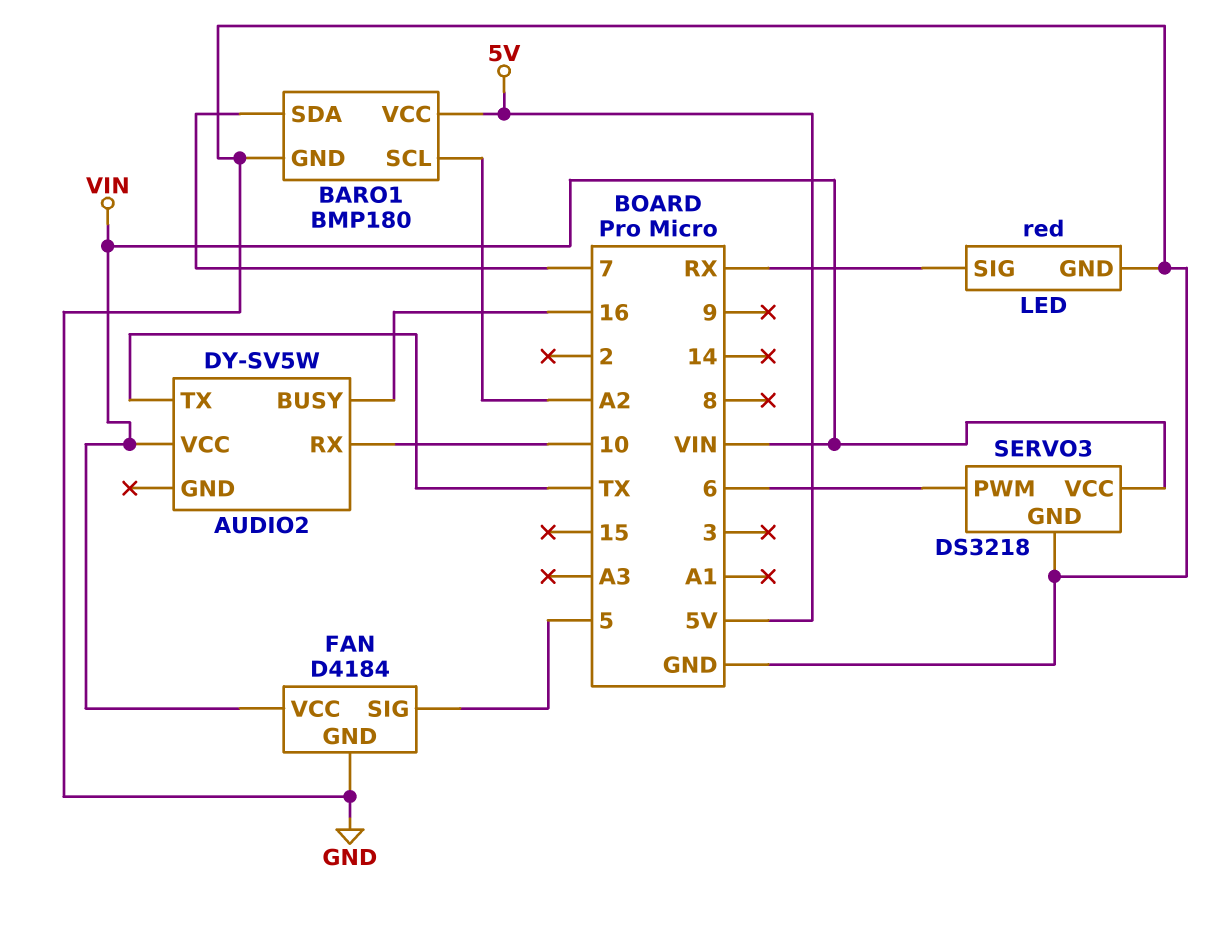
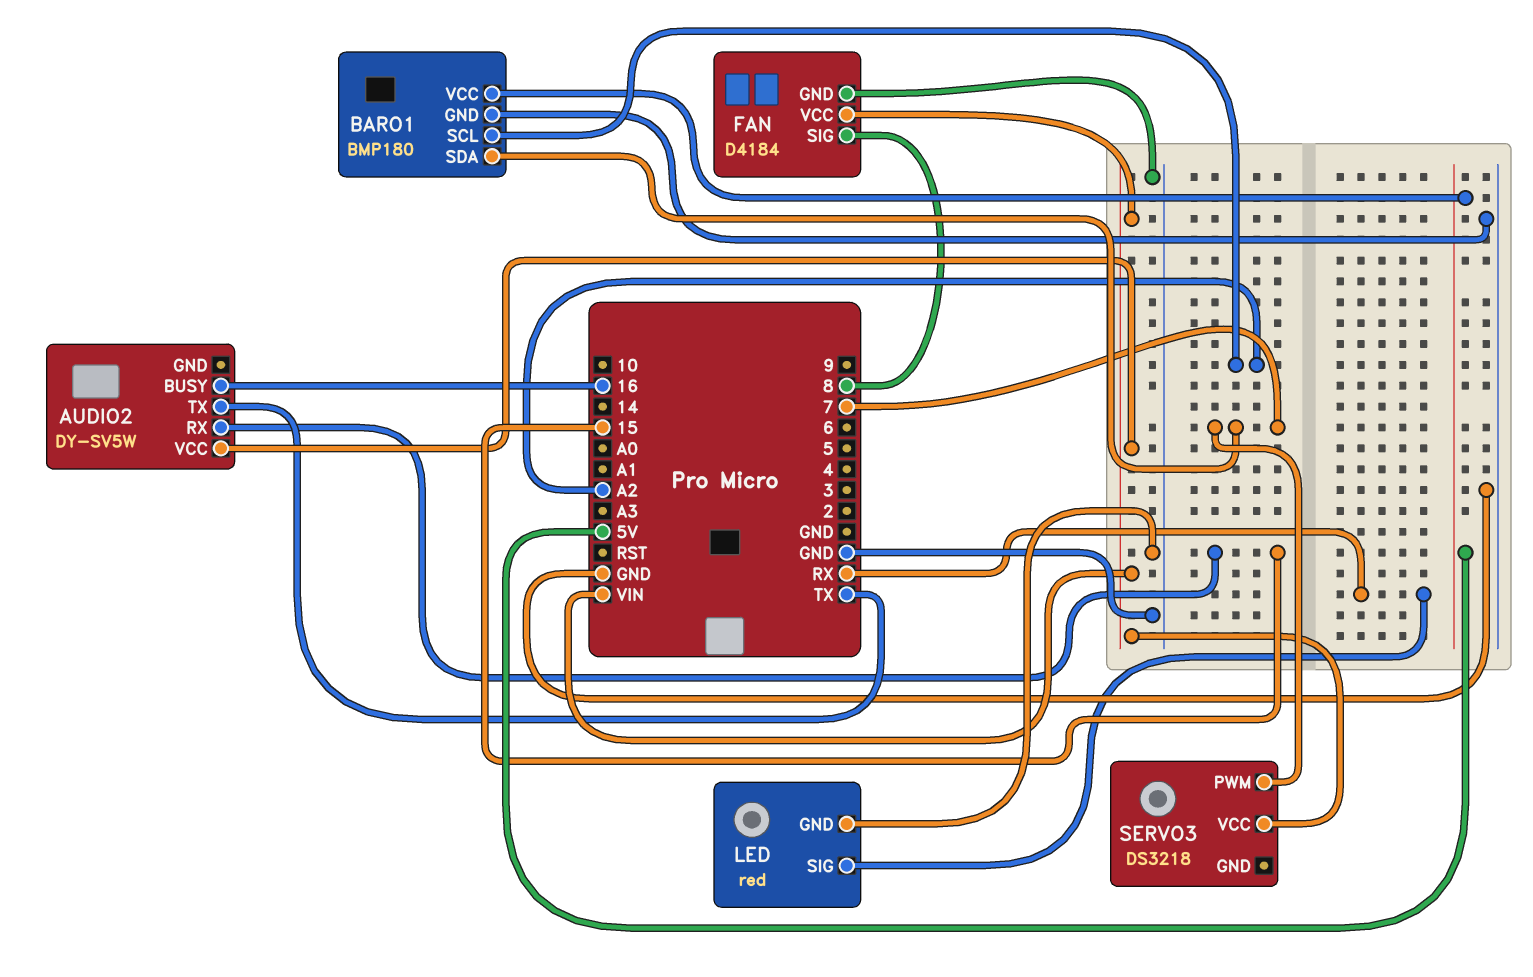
AUDIO2 pin RX: 10 -> 15
FAN pin SIG: 5 -> 8
SERVO3 pin GND: GND -> none
SERVO3 pin PWM: 6 -> 7

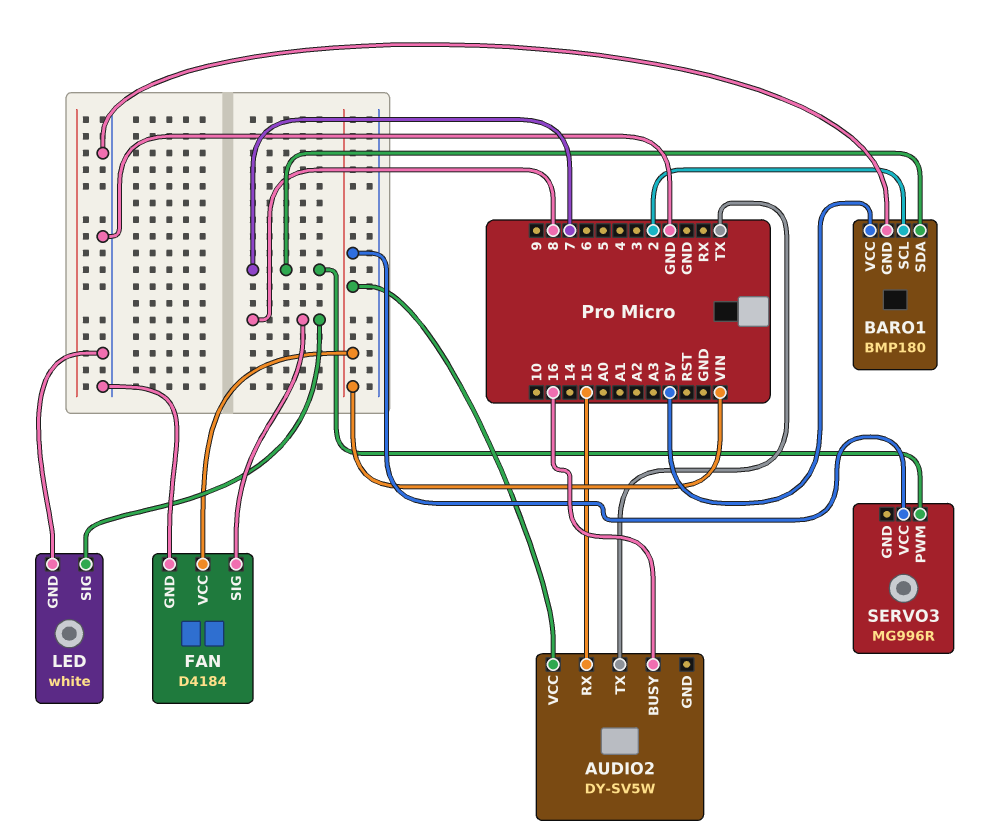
BARO1 pin SCL: A2 -> 2
LED: red -> white
LED pin SIG: RX -> 8
SERVO3: DS3218 -> MG996R

